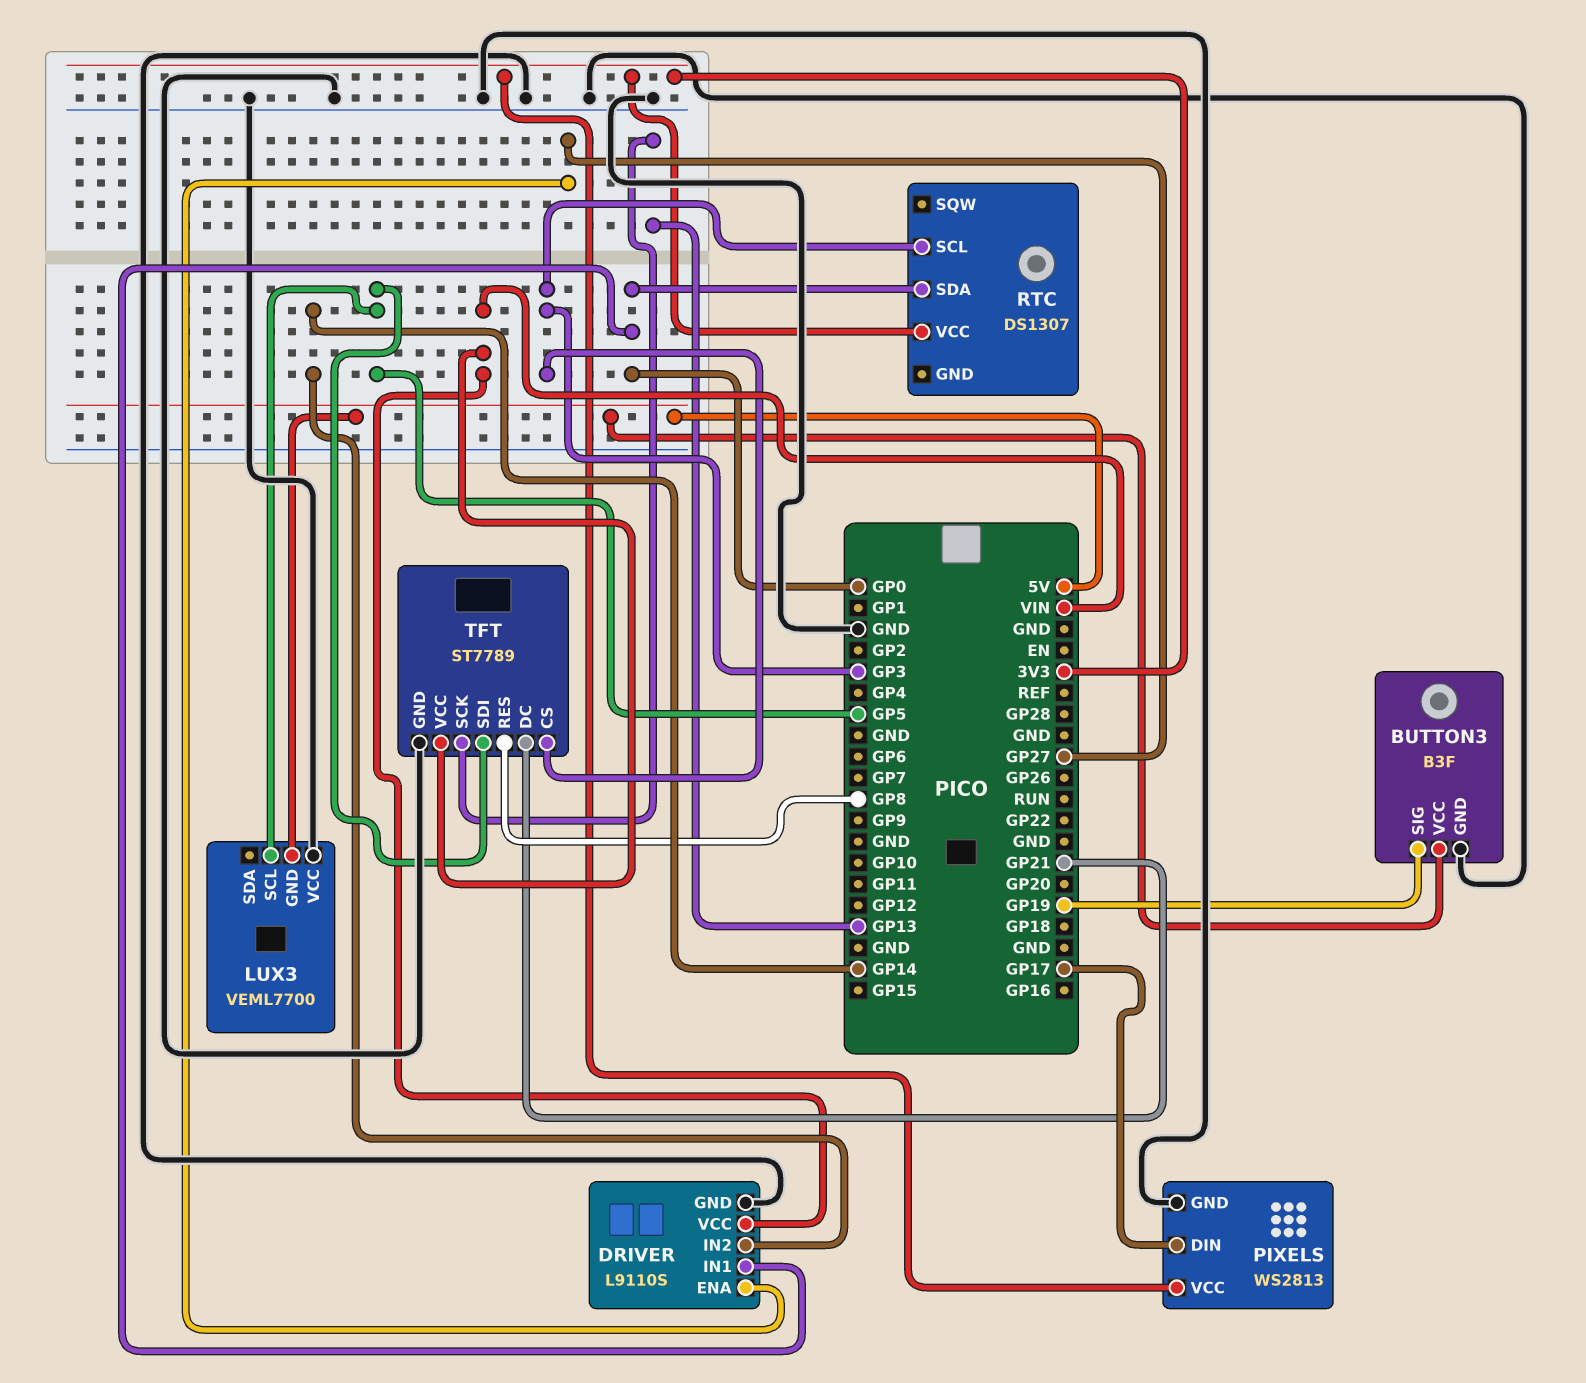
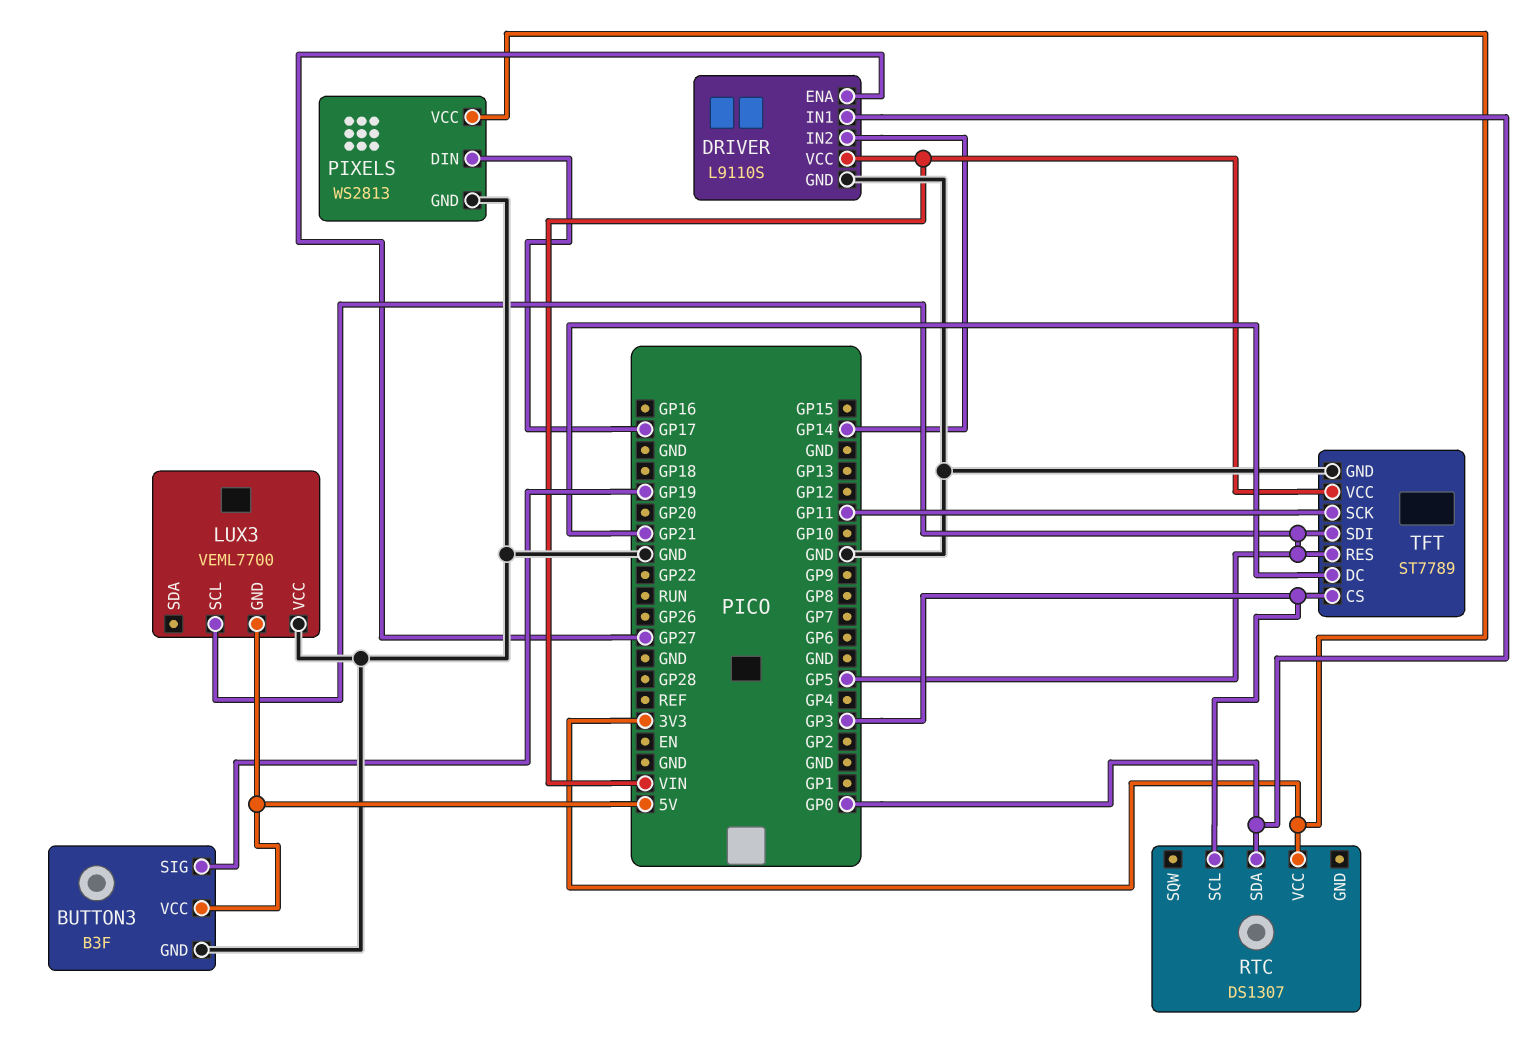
TFT pin RES: GP8 -> GP5
TFT pin SCK: GP13 -> GP11

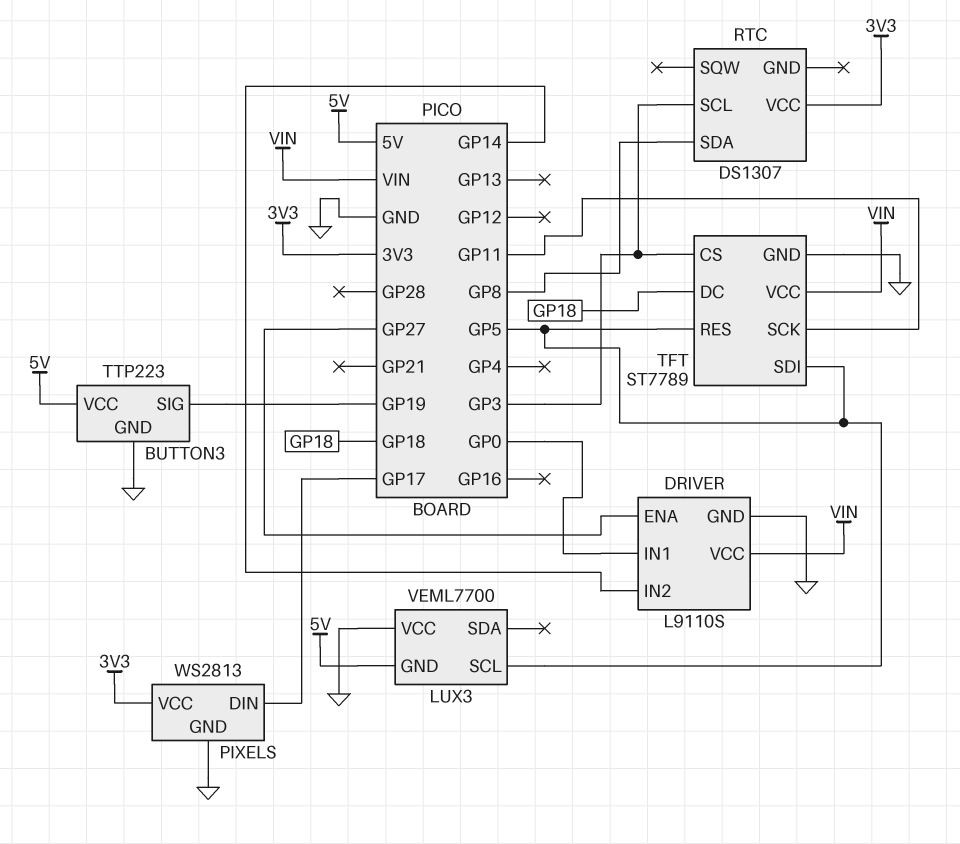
BUTTON3: B3F -> TTP223
RTC pin SDA: GP0 -> GP8
TFT pin DC: GP21 -> GP18

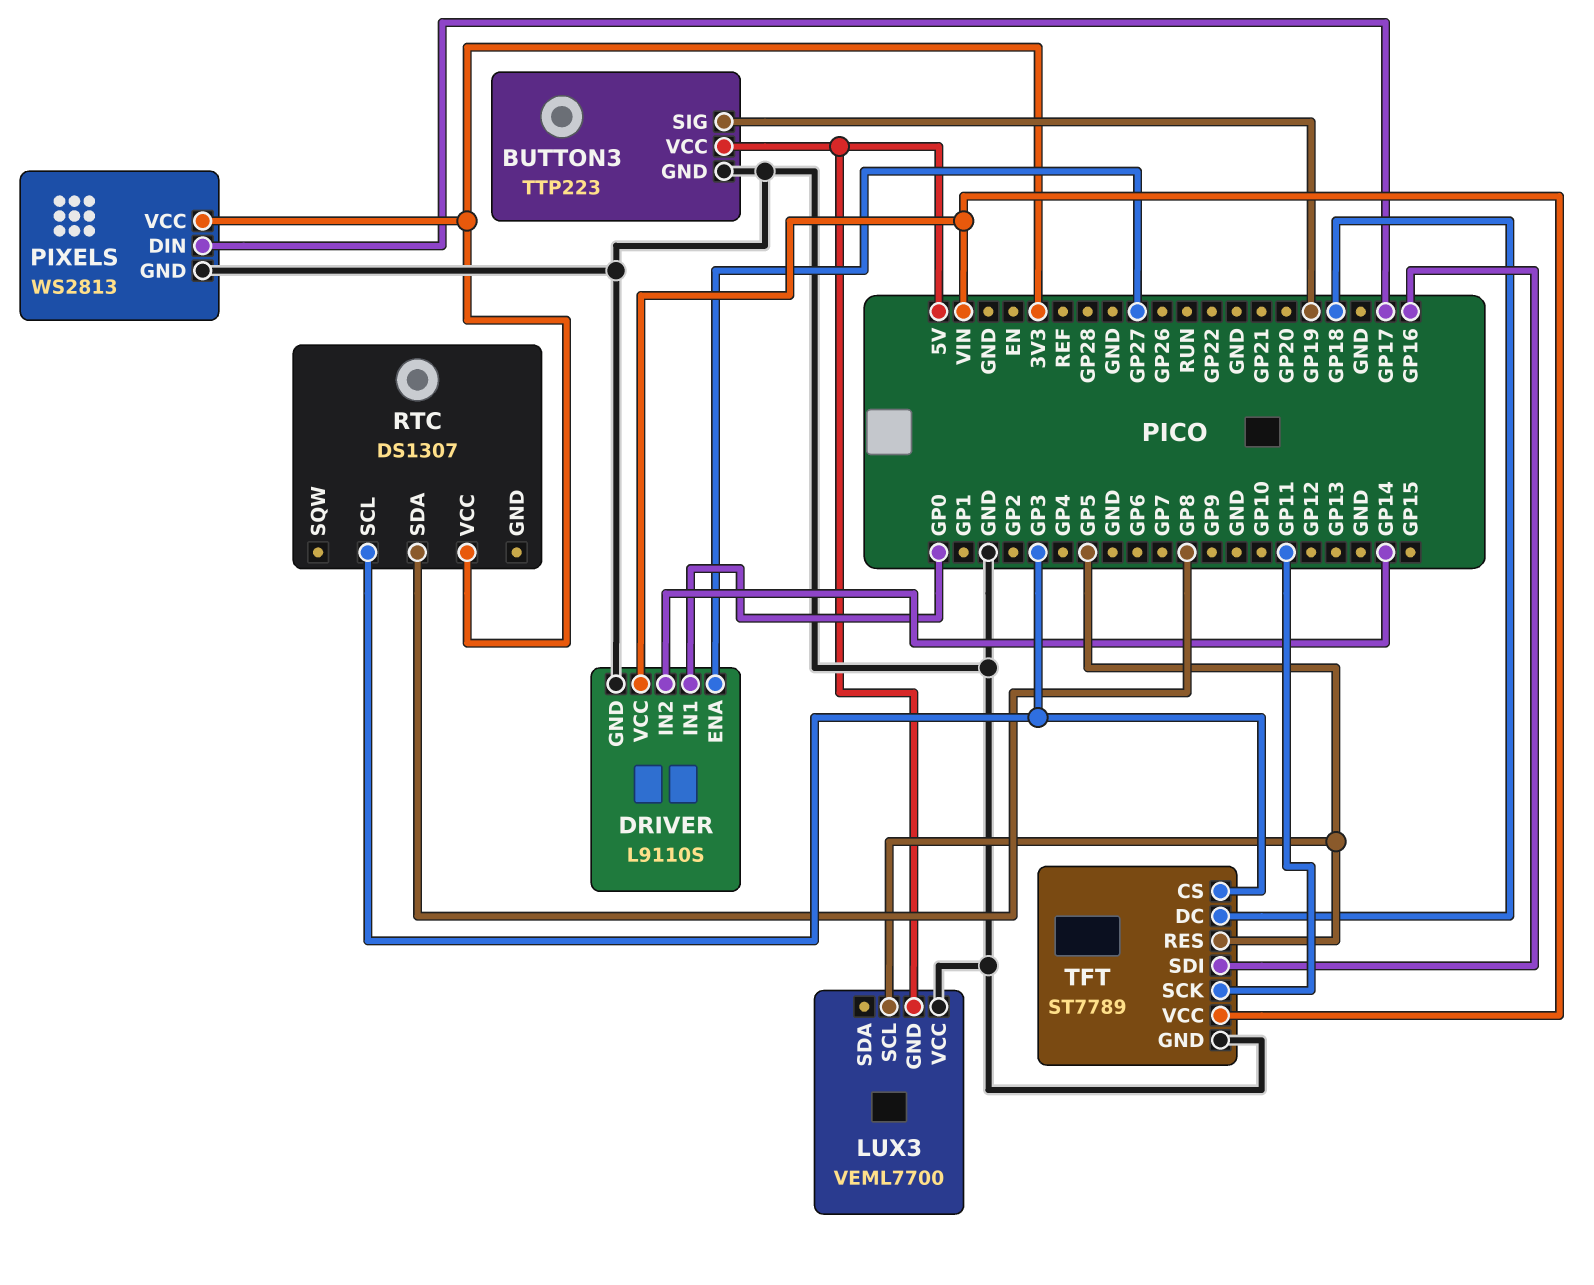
TFT pin SDI: GP5 -> GP16

